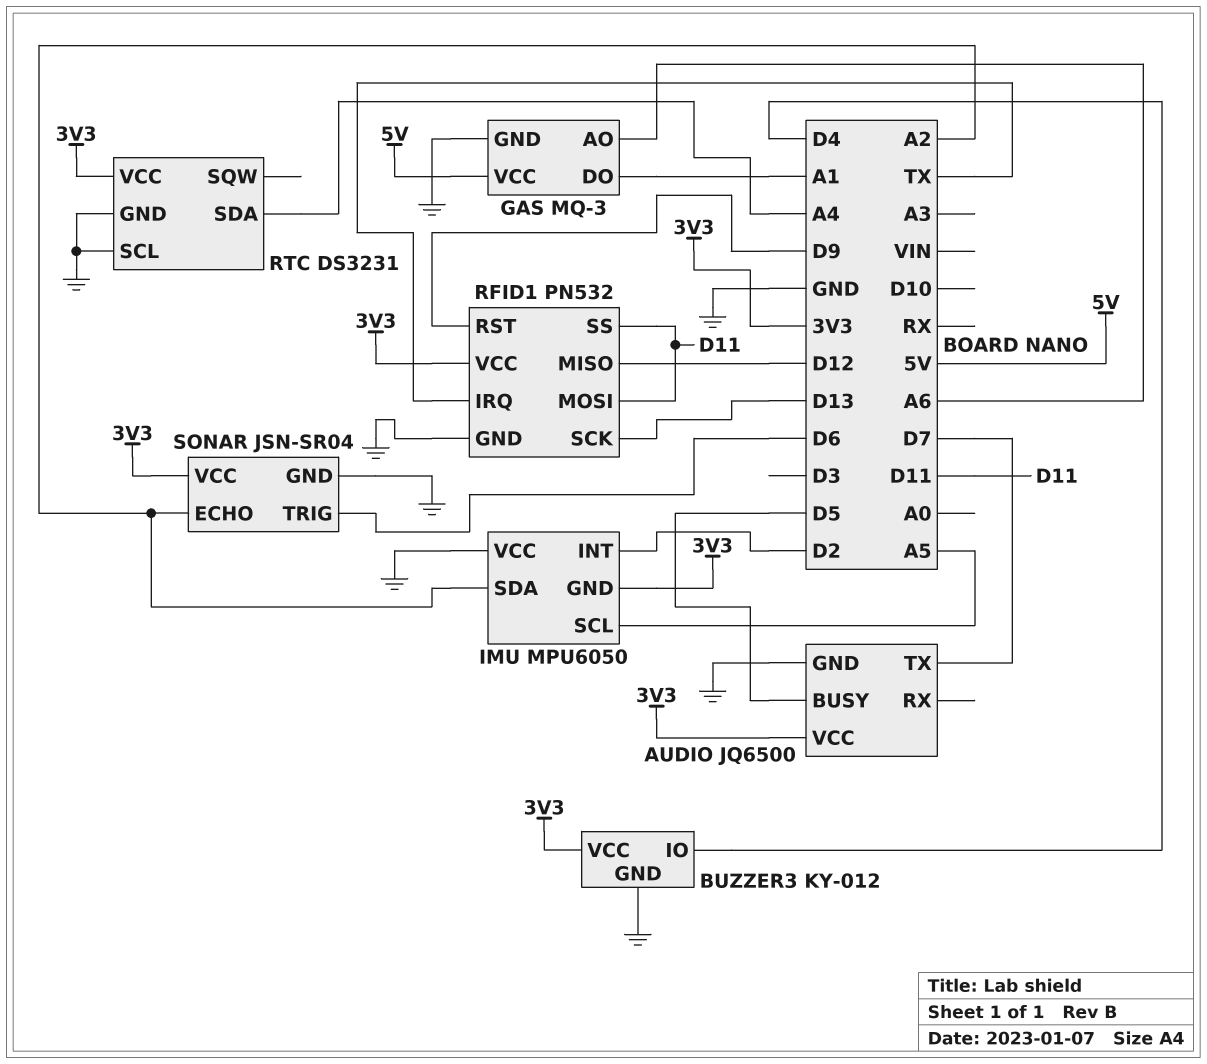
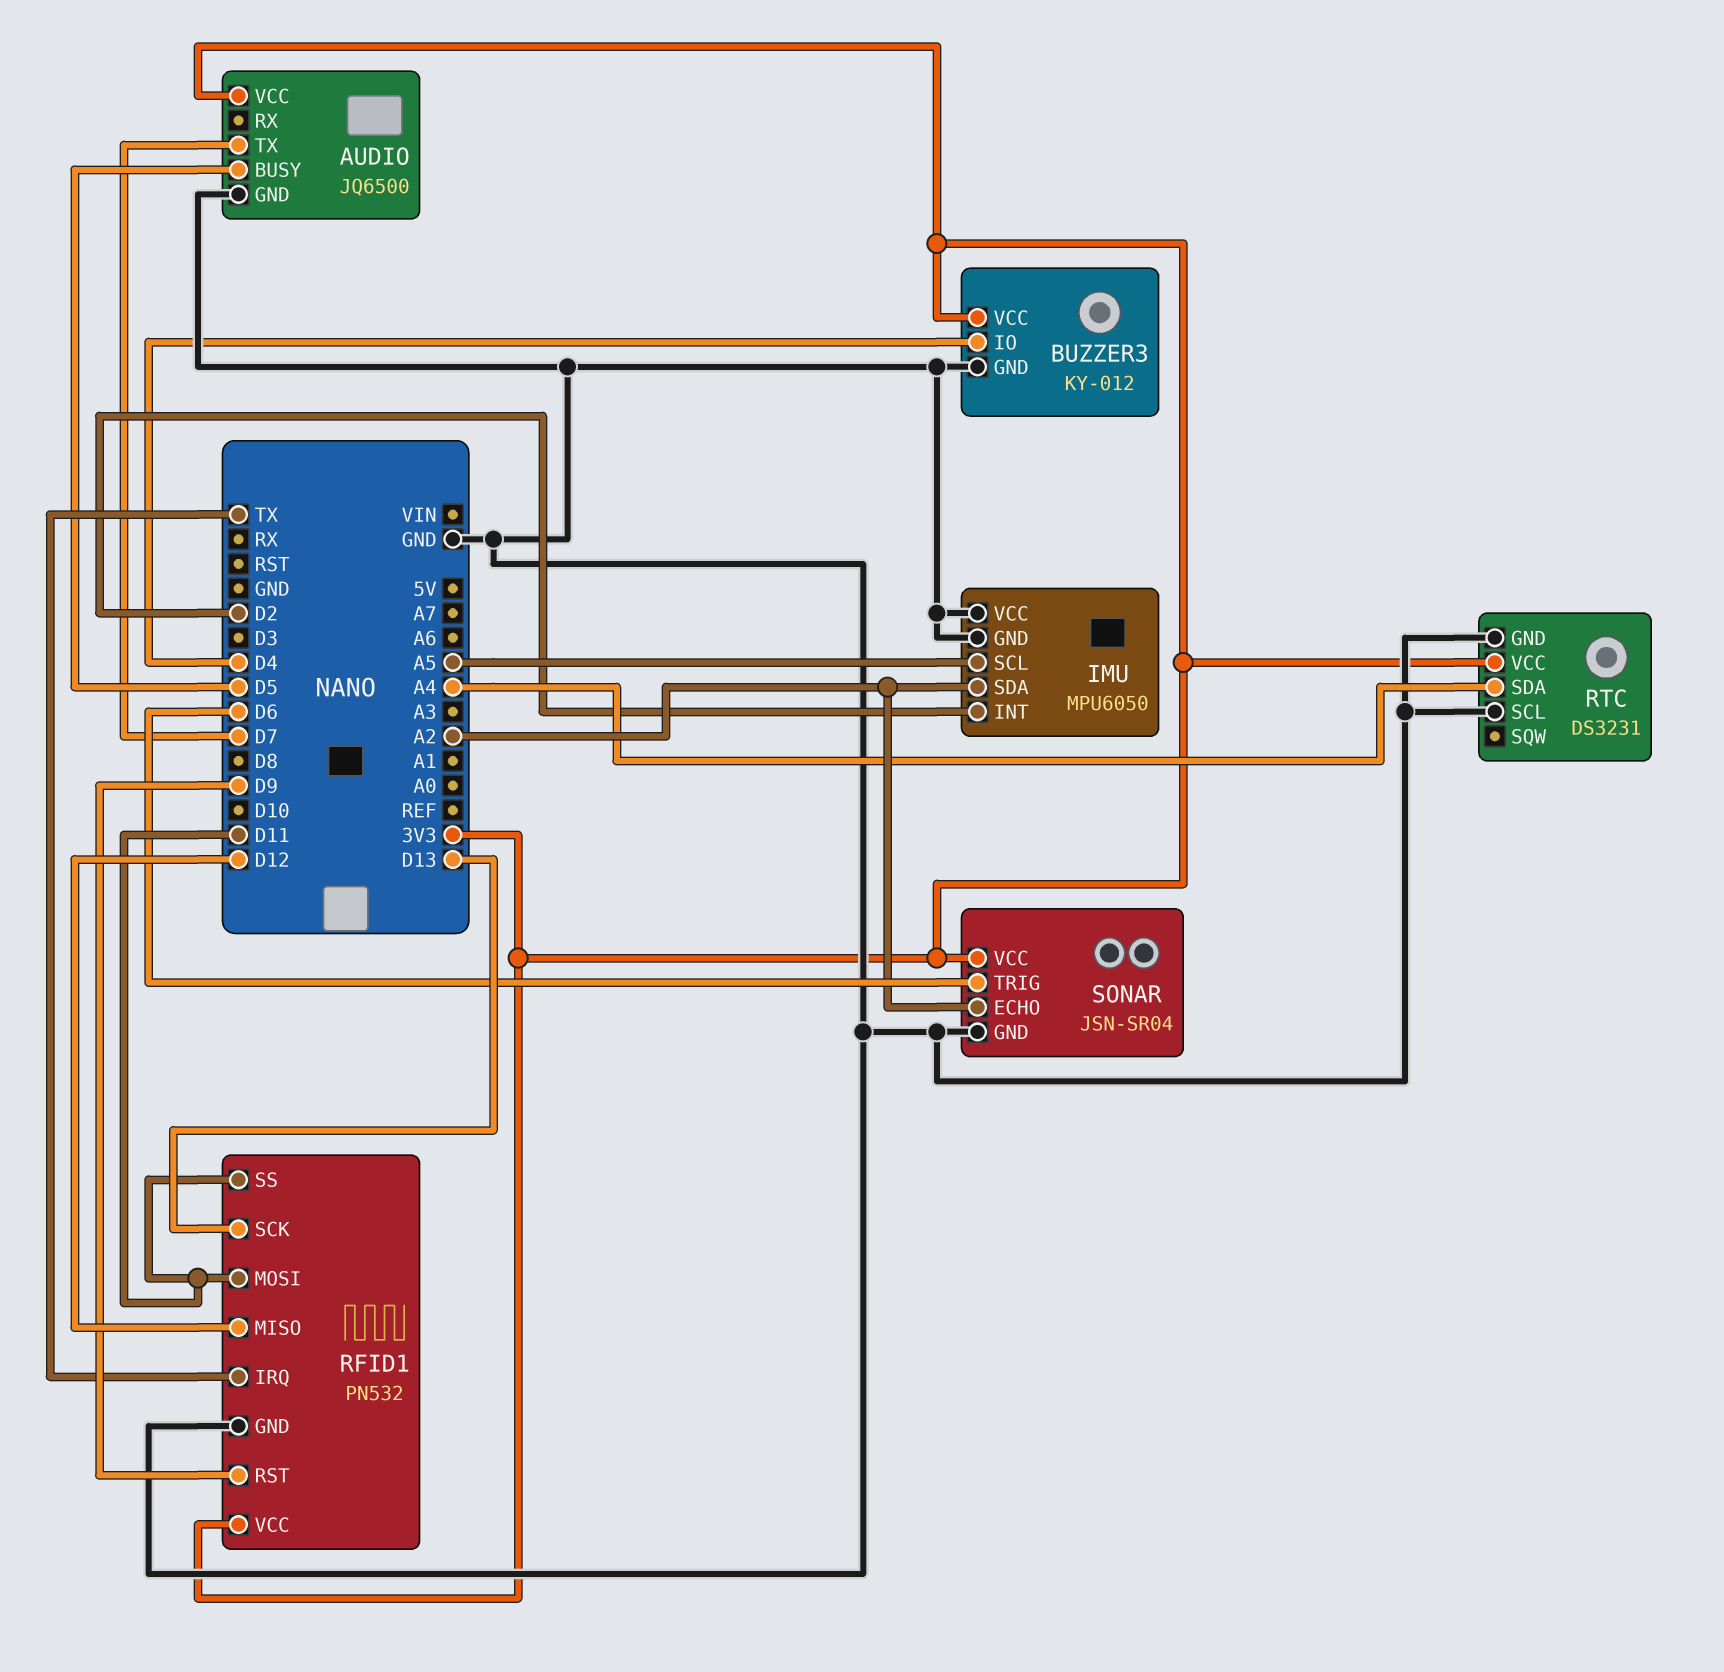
GAS: MQ-3 -> none
GAS pin AO: A6 -> none
GAS pin DO: A1 -> none
GAS pin GND: GND -> none
GAS pin VCC: 5V -> none
IMU pin GND: 3V3 -> GND

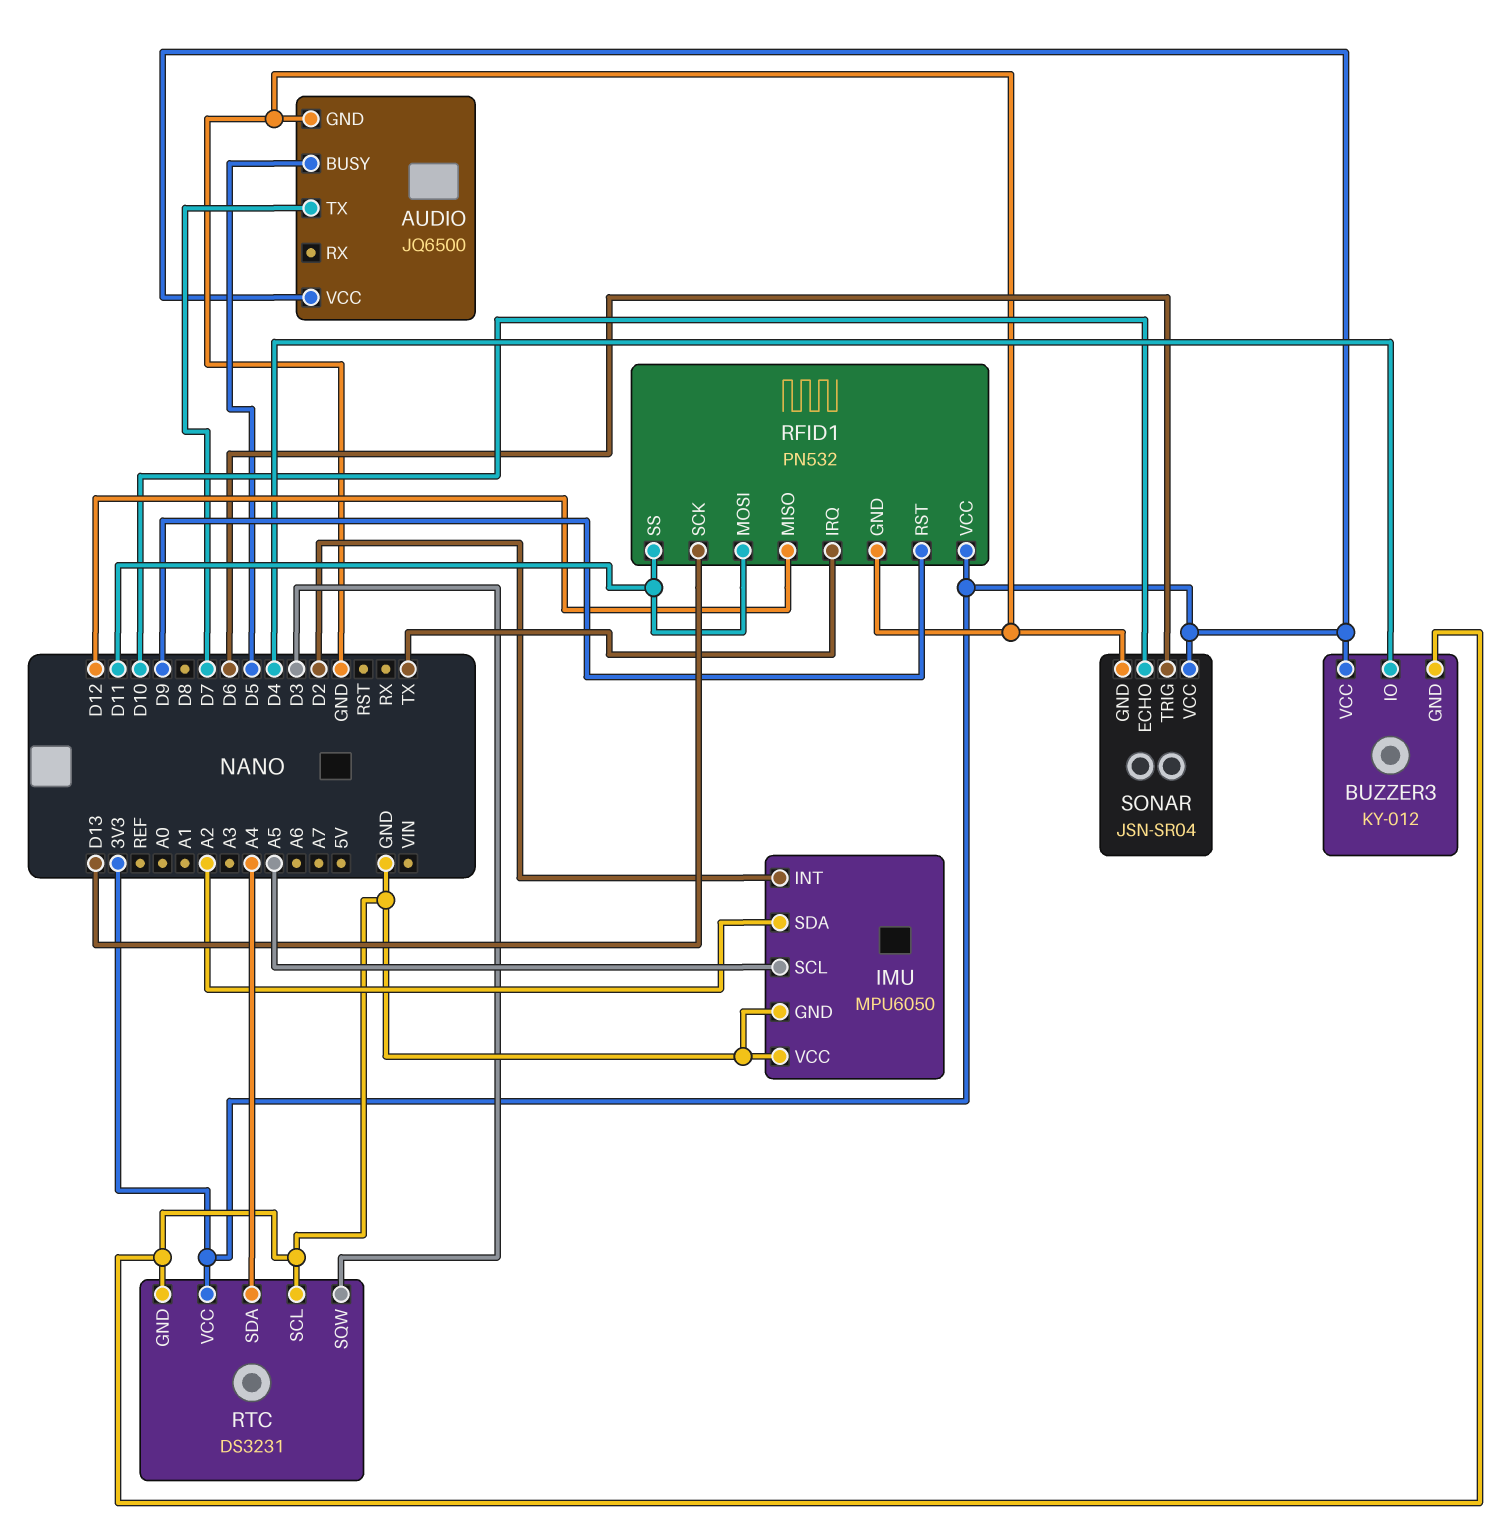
RTC pin SQW: none -> D3
SONAR pin ECHO: A2 -> D10

